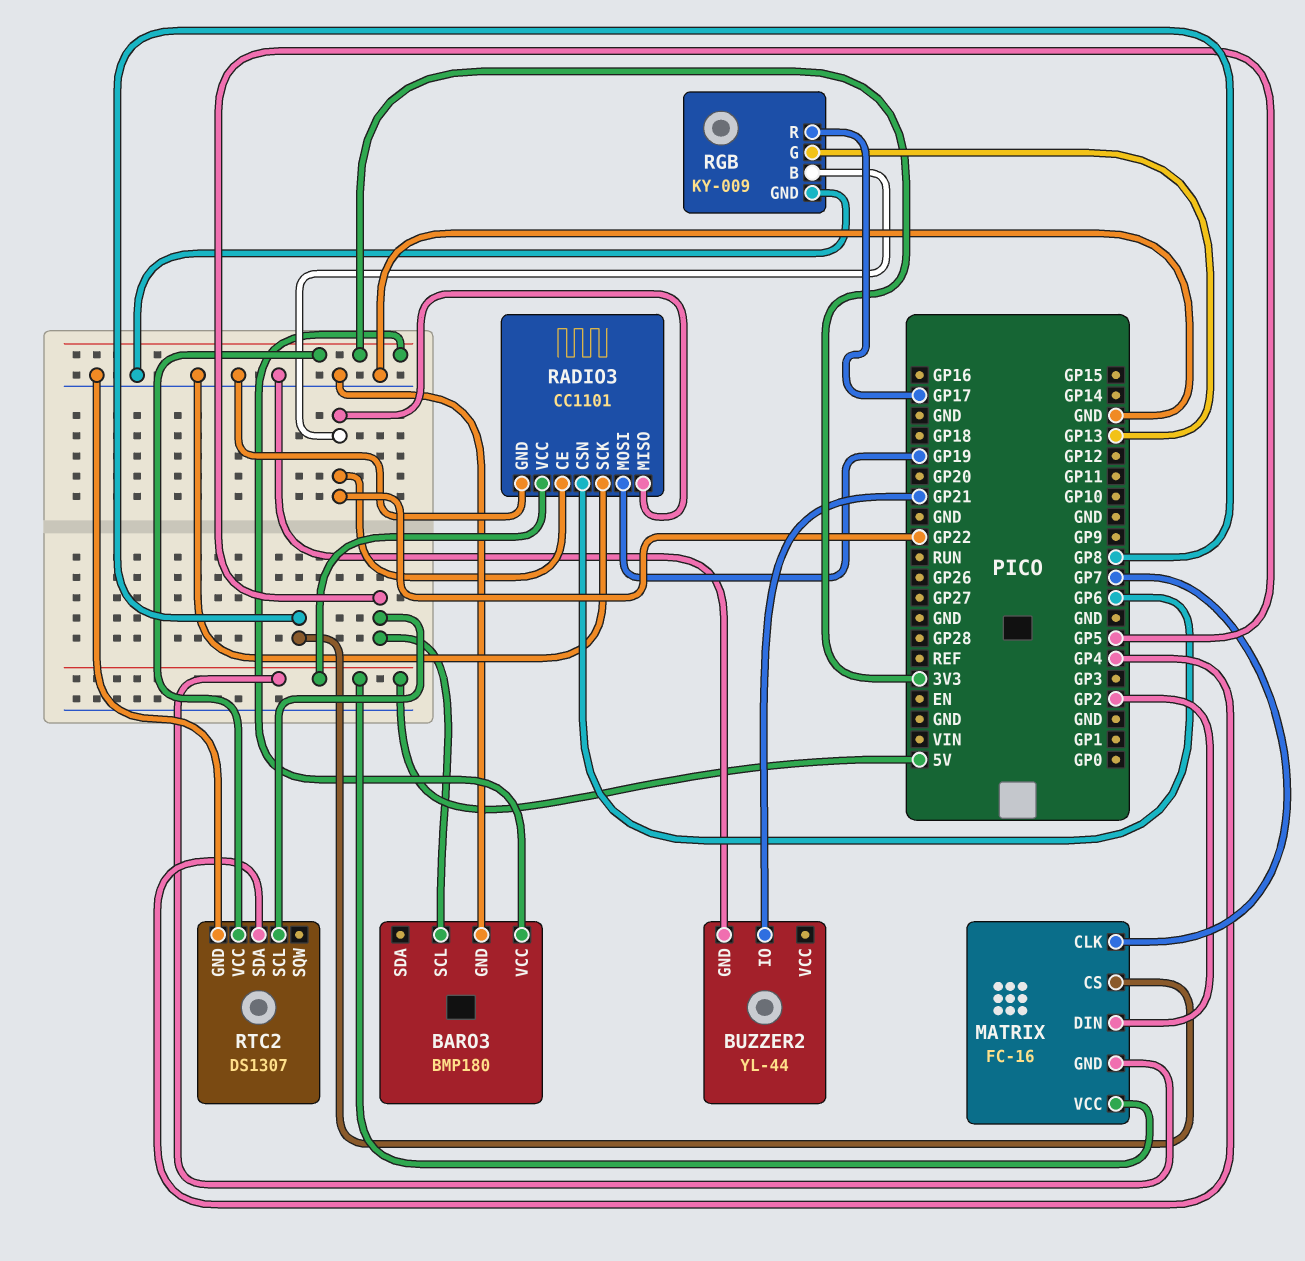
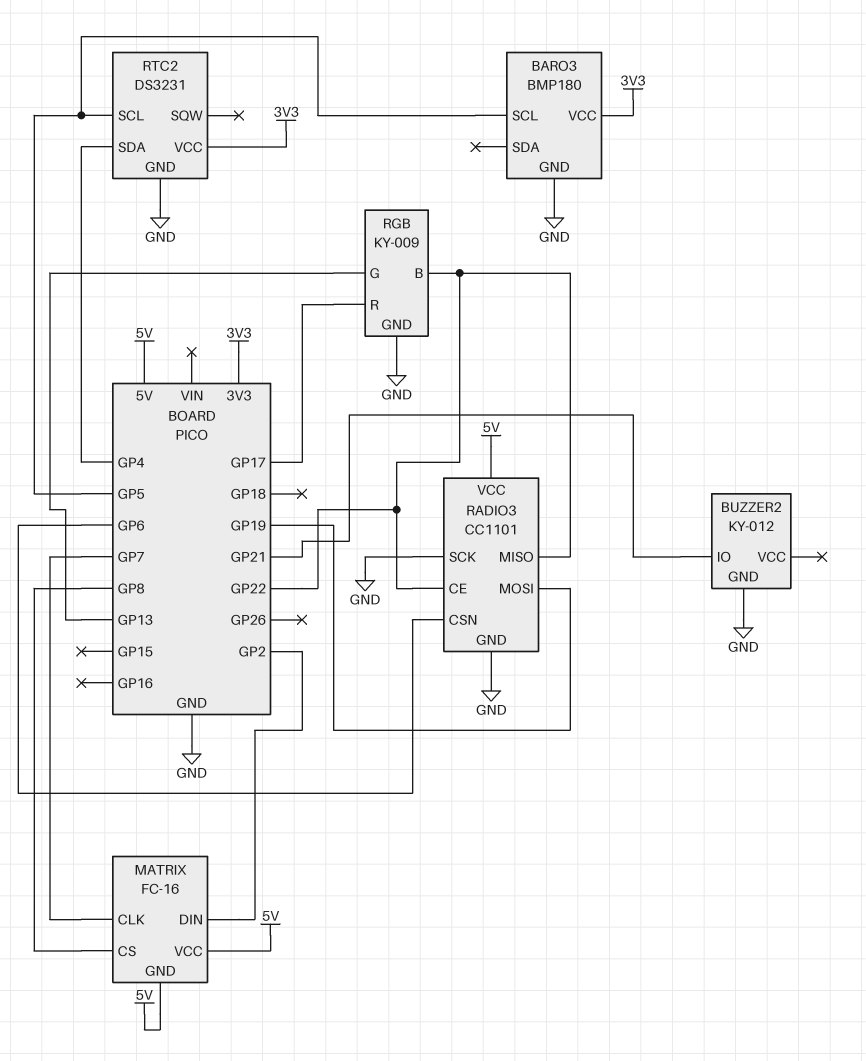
BUZZER2: YL-44 -> KY-012
RTC2: DS1307 -> DS3231

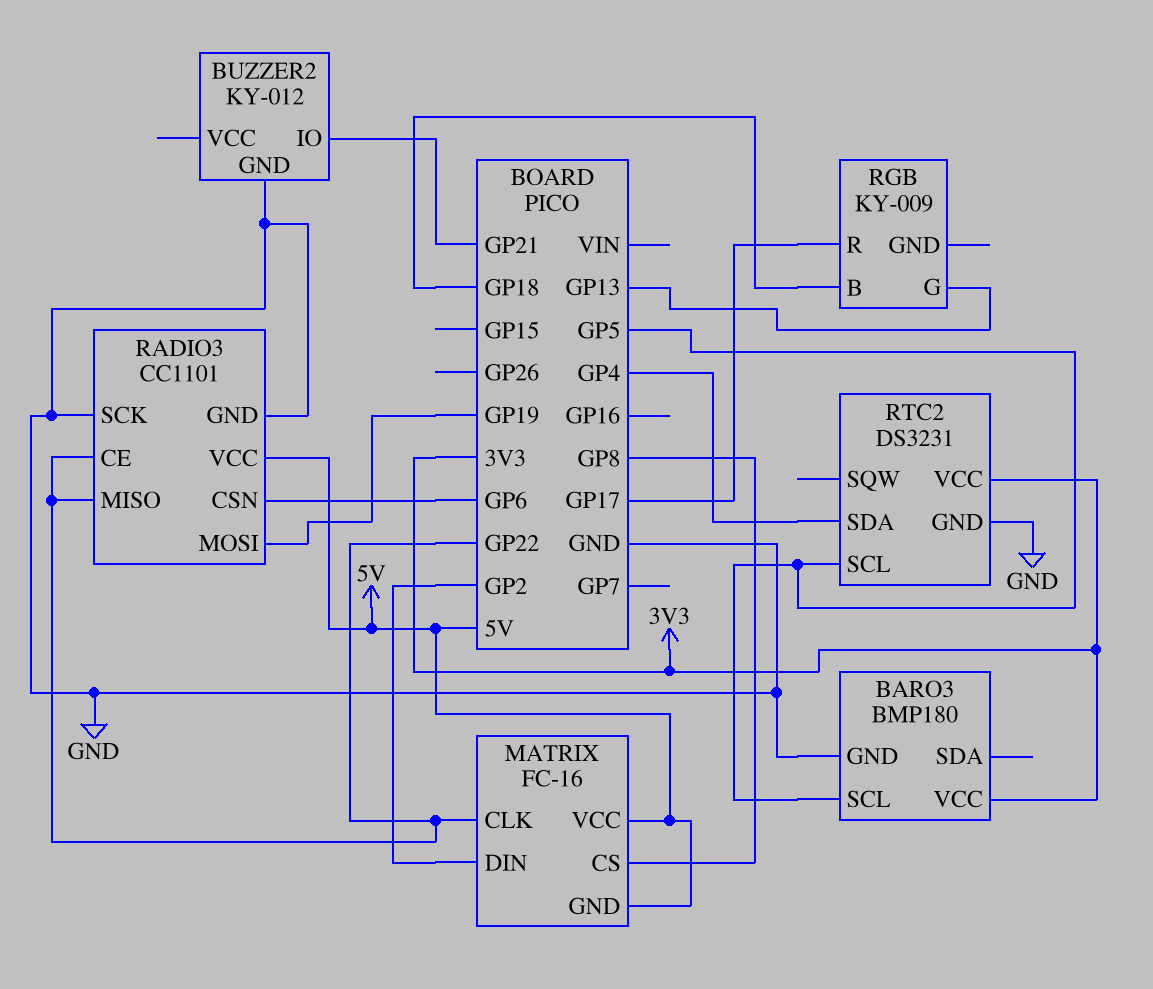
MATRIX pin CLK: GP7 -> GP22
RGB pin B: GP22 -> GP18
RGB pin GND: GND -> none

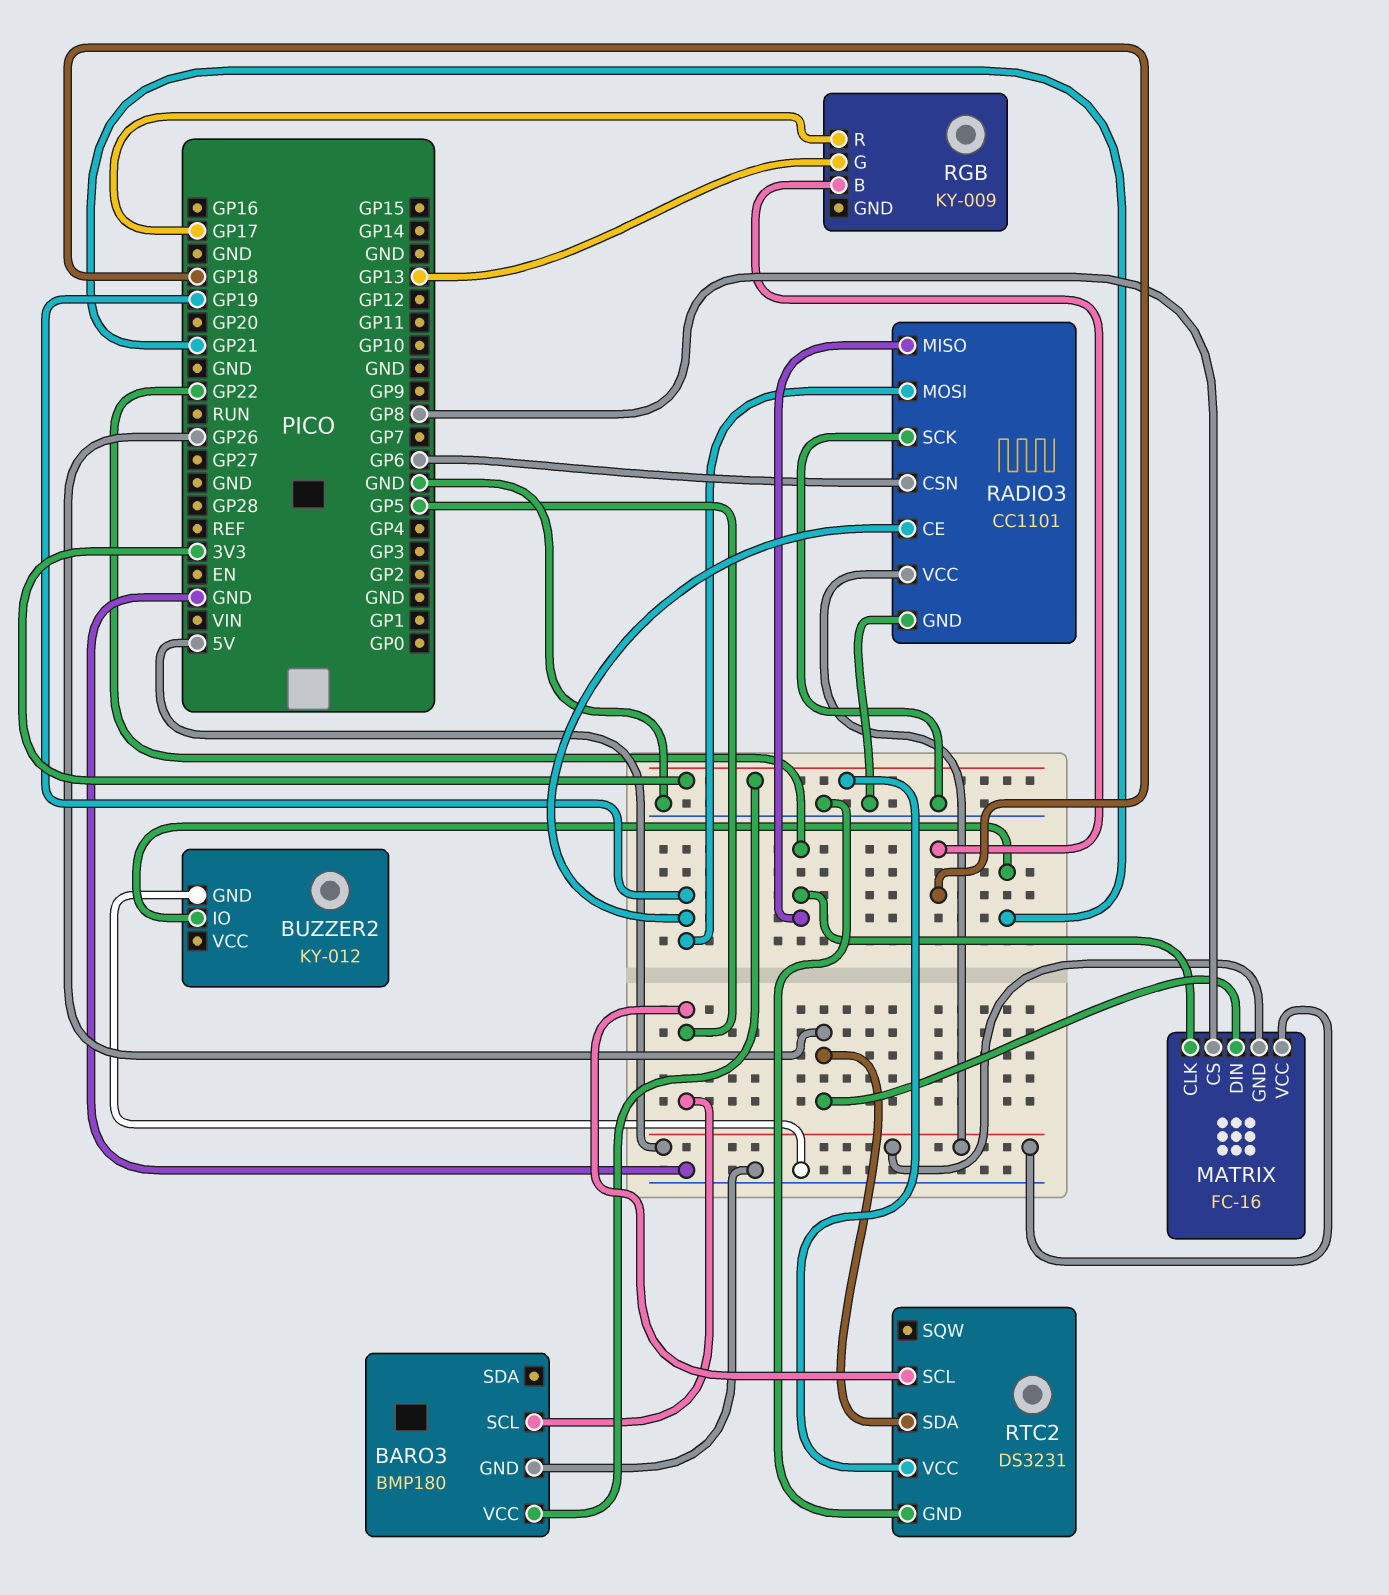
MATRIX pin DIN: GP2 -> GP26
RADIO3 pin CE: GP22 -> GP19
RTC2 pin SDA: GP4 -> GP26

